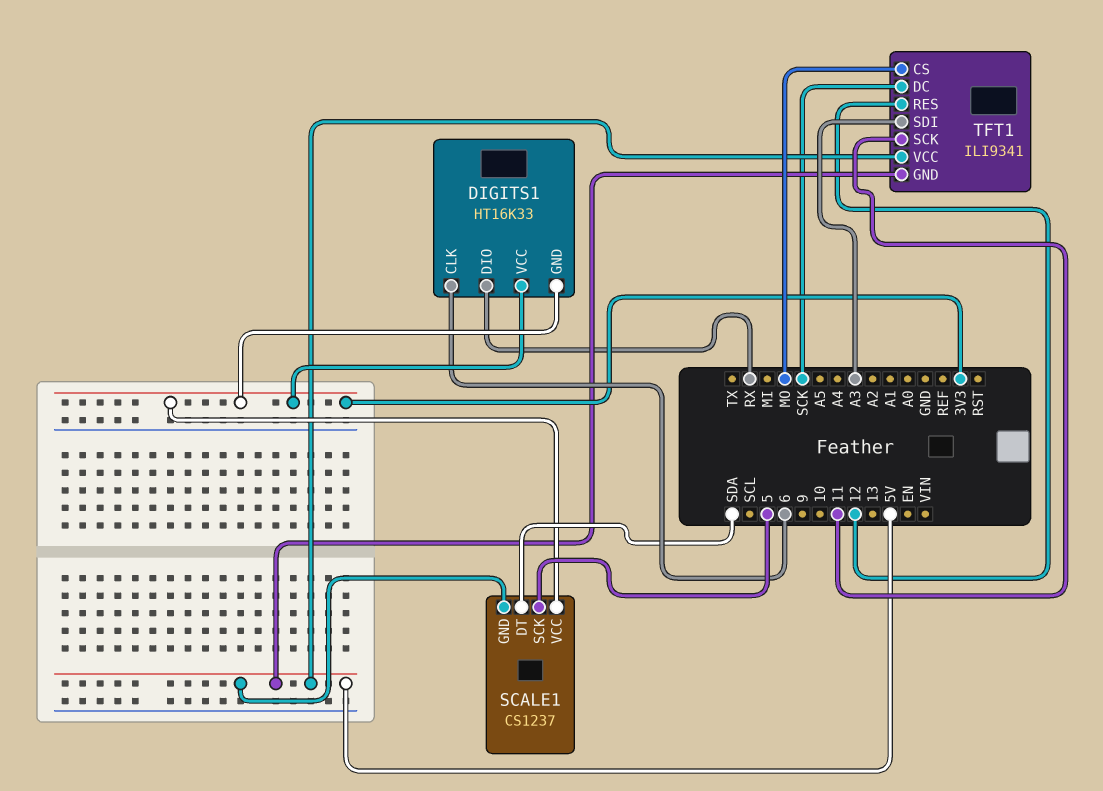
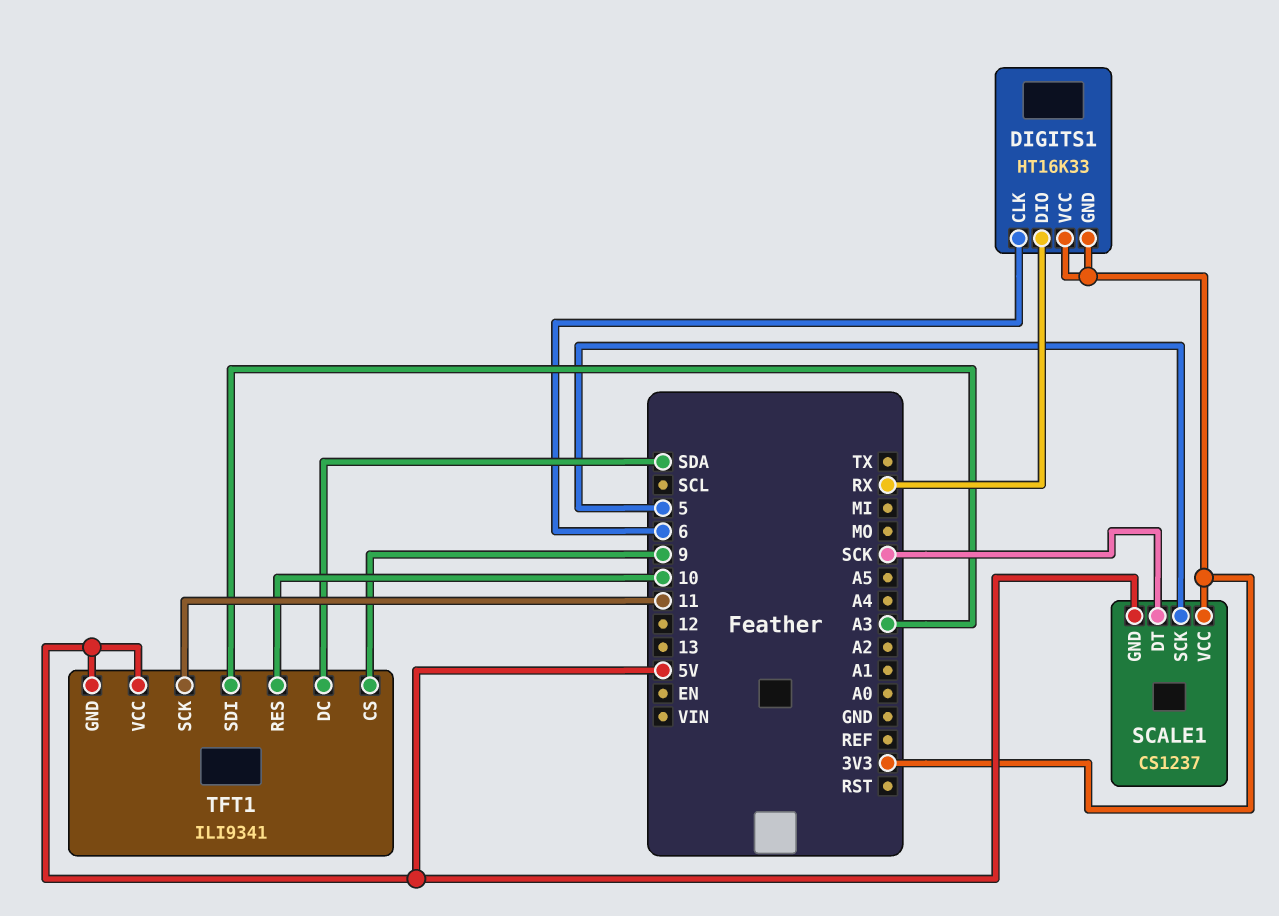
SCALE1 pin DT: SDA -> SCK
TFT1 pin CS: MO -> 9
TFT1 pin DC: SCK -> SDA
TFT1 pin RES: 12 -> 10

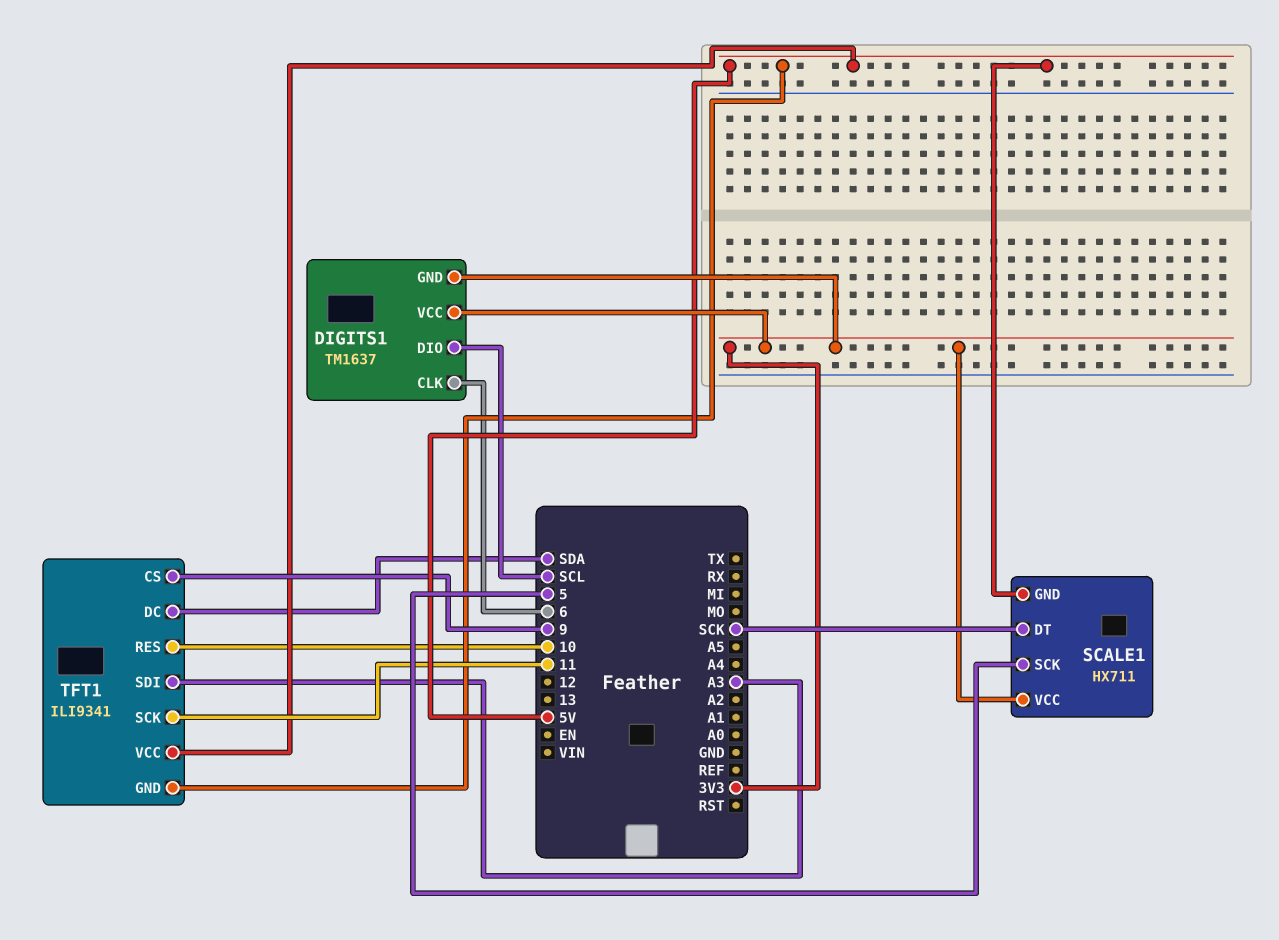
DIGITS1: HT16K33 -> TM1637
DIGITS1 pin DIO: RX -> SCL
SCALE1: CS1237 -> HX711

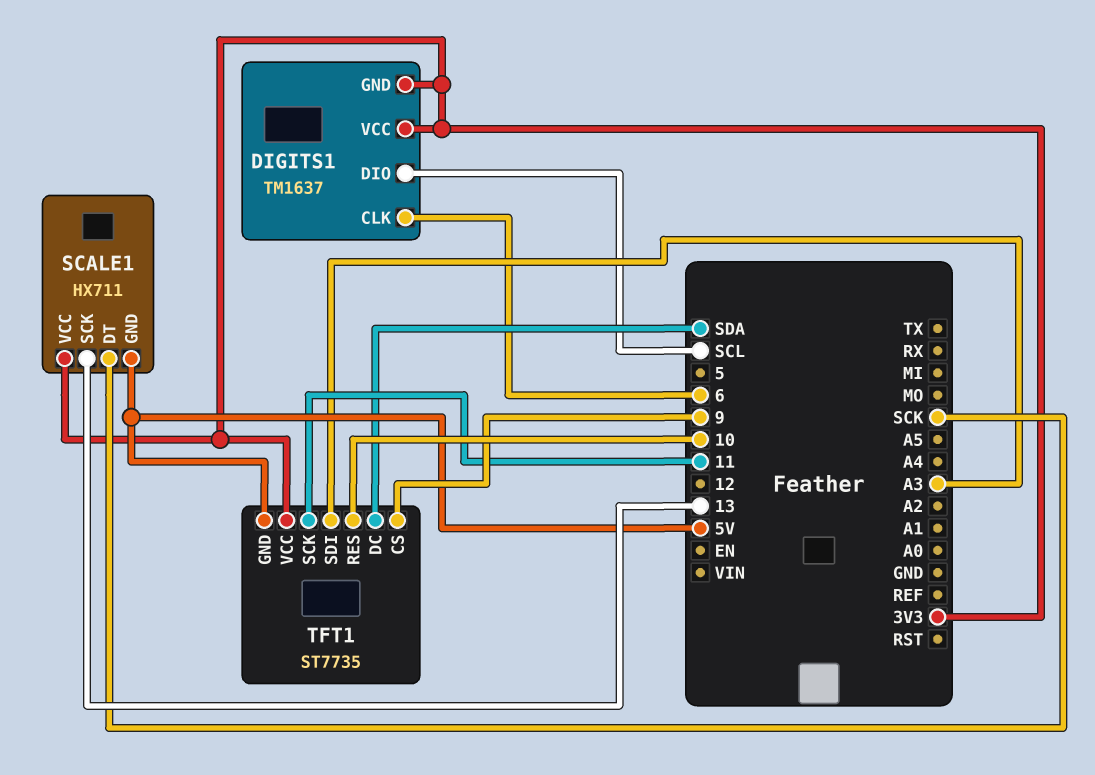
SCALE1 pin SCK: 5 -> 13
TFT1: ILI9341 -> ST7735
TFT1 pin VCC: 5V -> 3V3

